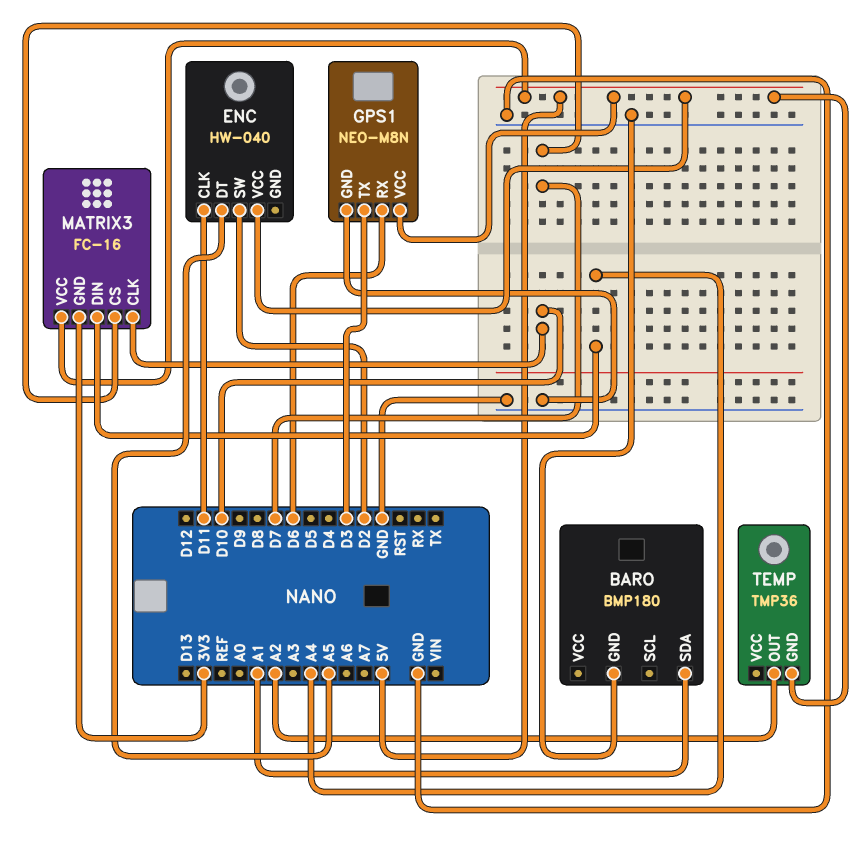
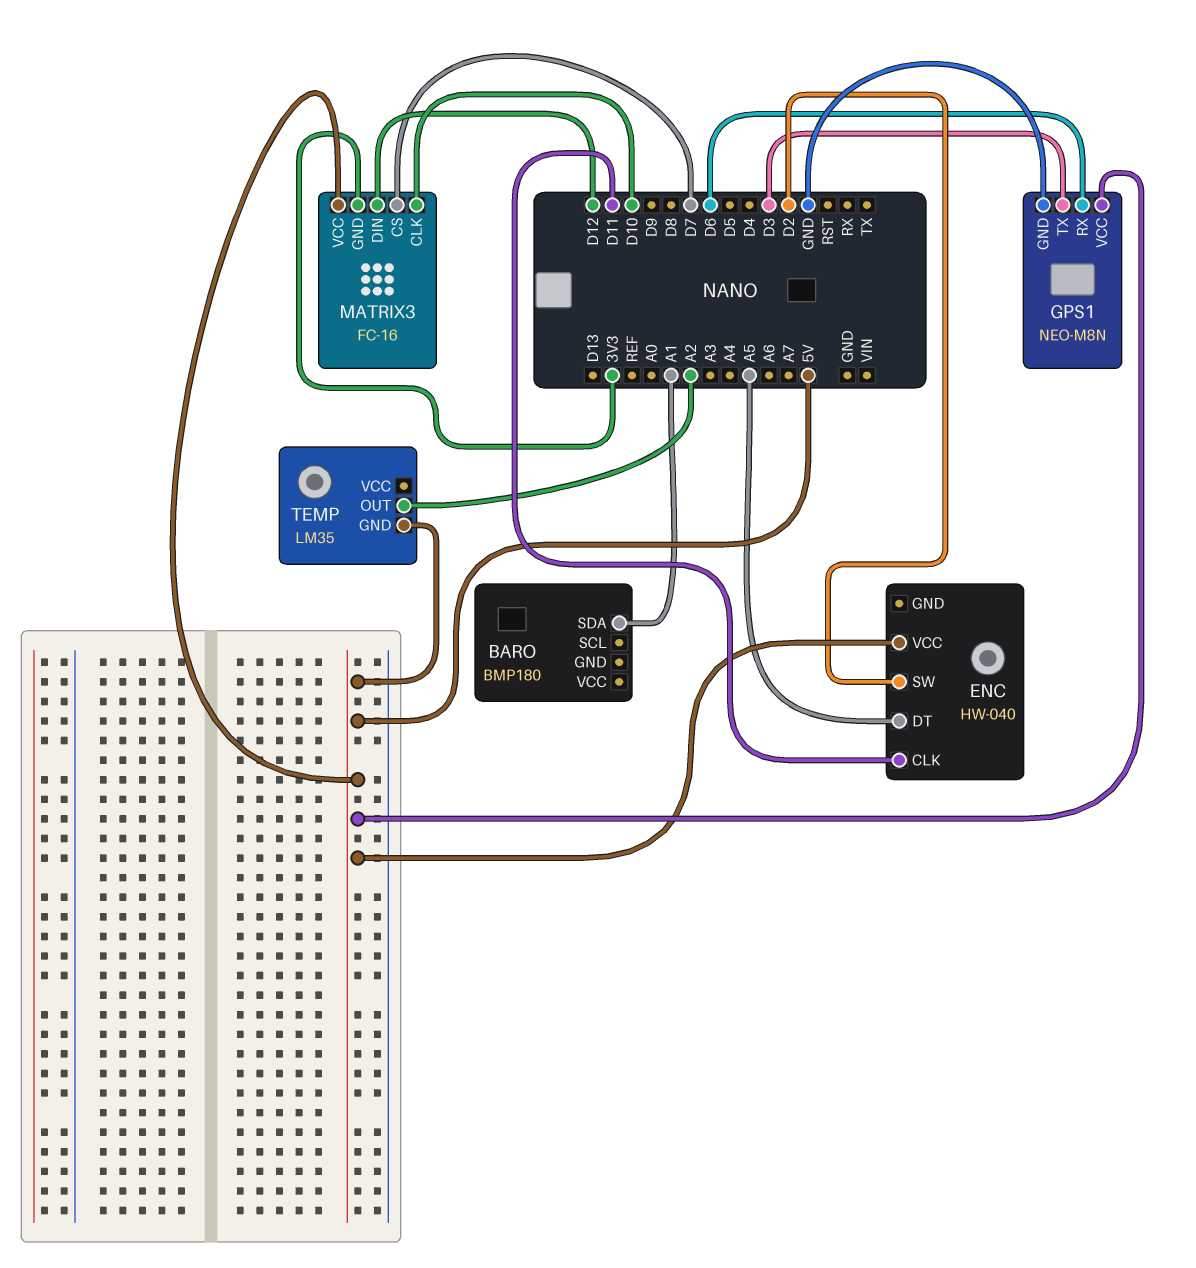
BARO pin GND: GND -> none
MATRIX3 pin DIN: A4 -> D12
TEMP: TMP36 -> LM35

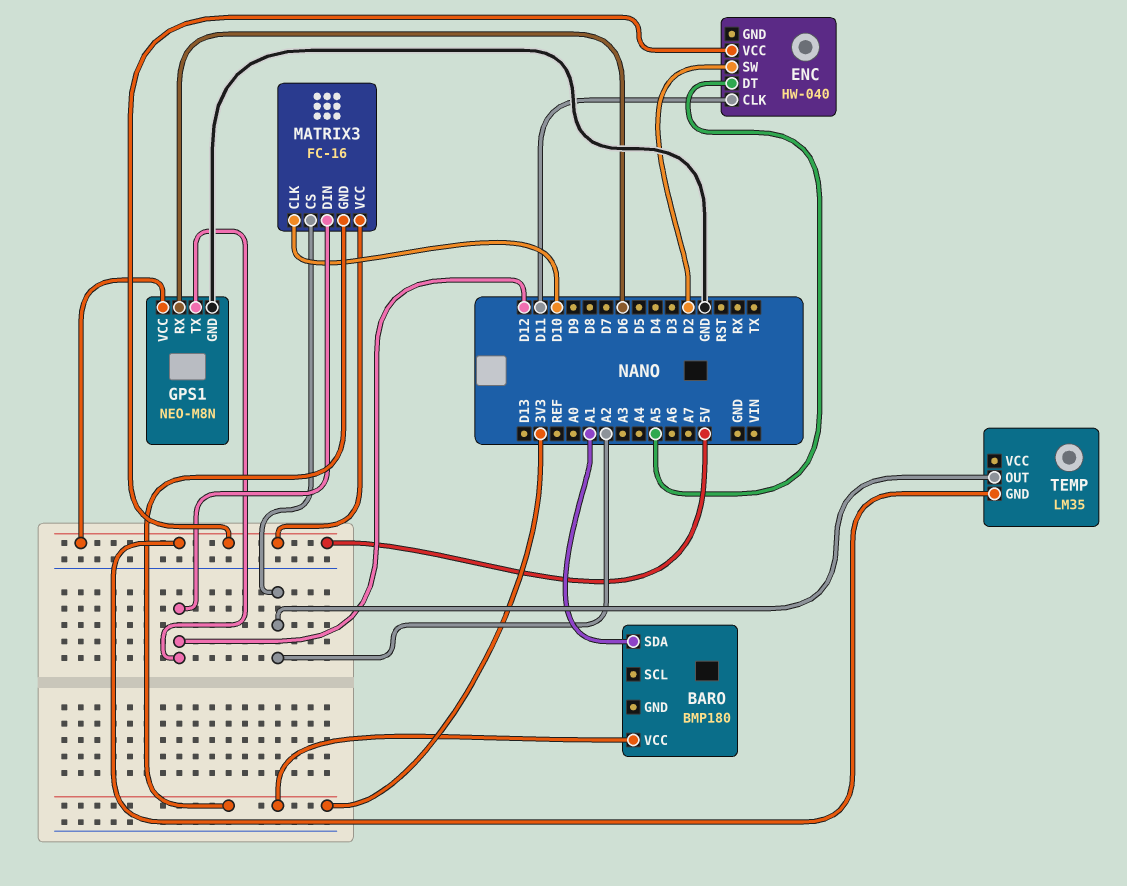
BARO pin VCC: none -> 3V3
GPS1 pin TX: D3 -> D12
MATRIX3 pin CS: D7 -> A2

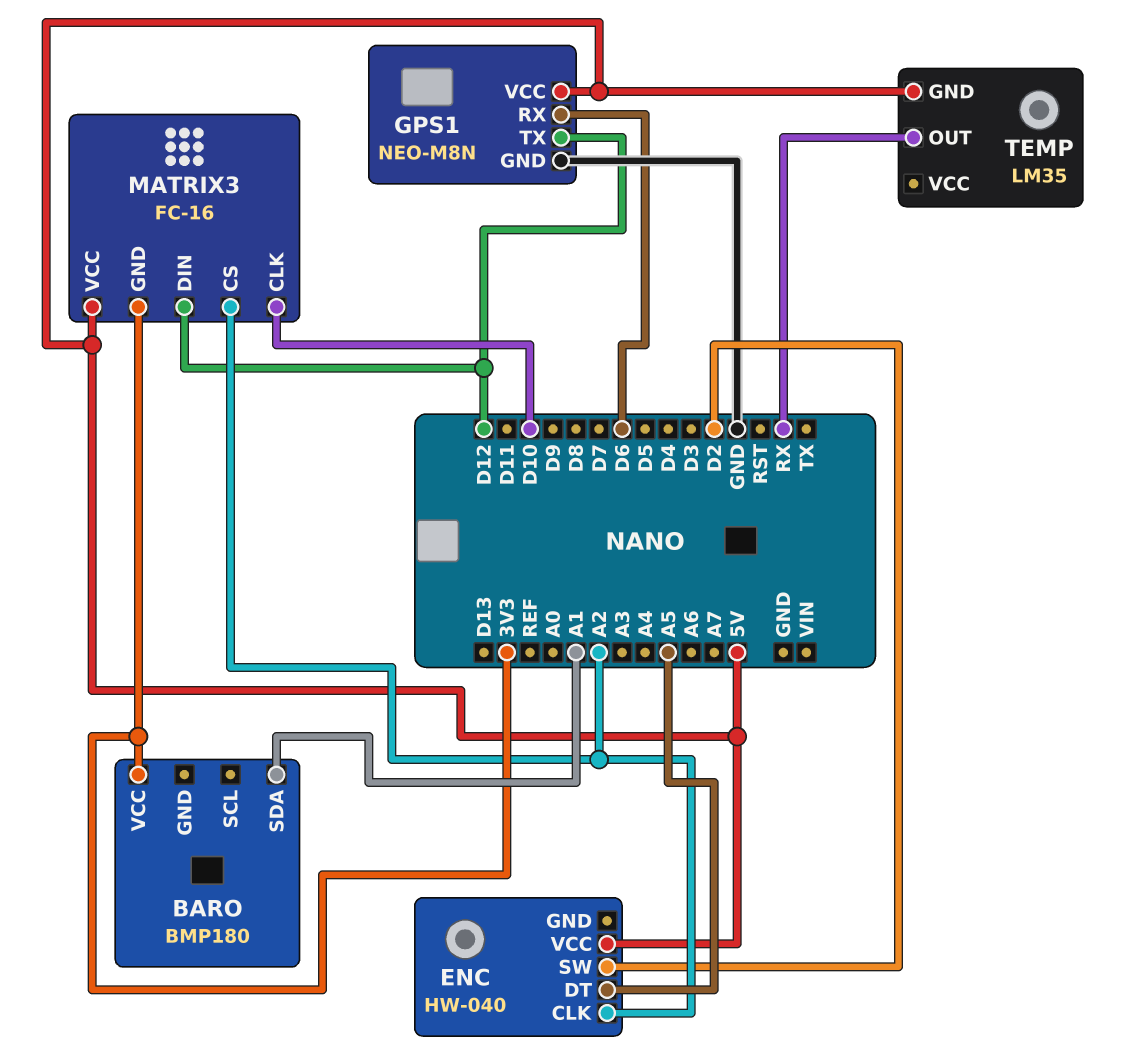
ENC pin CLK: D11 -> A2
TEMP pin OUT: A2 -> RX

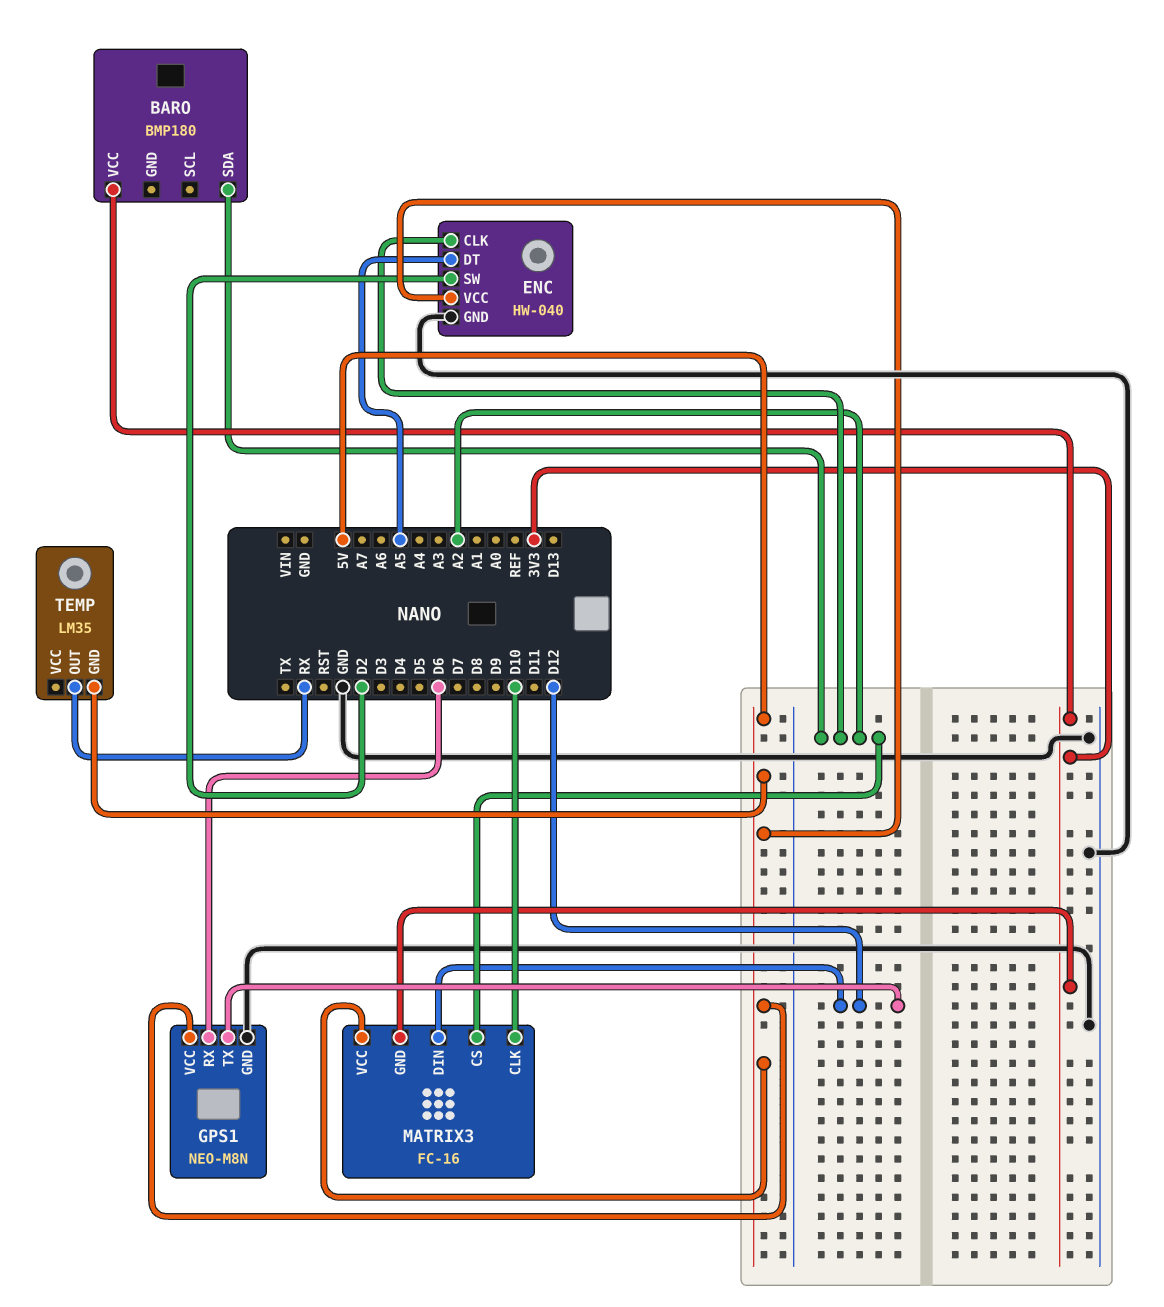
BARO pin SDA: A1 -> A2
ENC pin GND: none -> GND

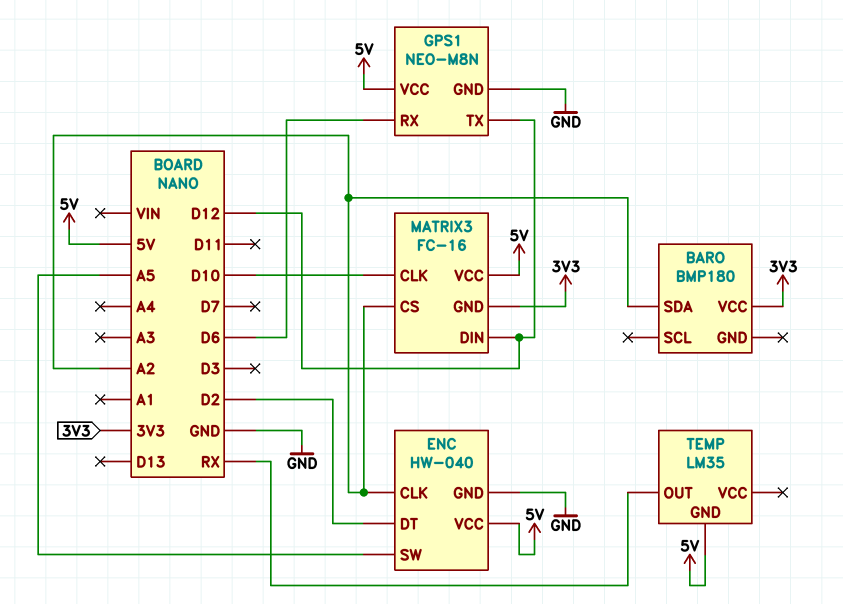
ENC pin DT: A5 -> D2
ENC pin SW: D2 -> A5

